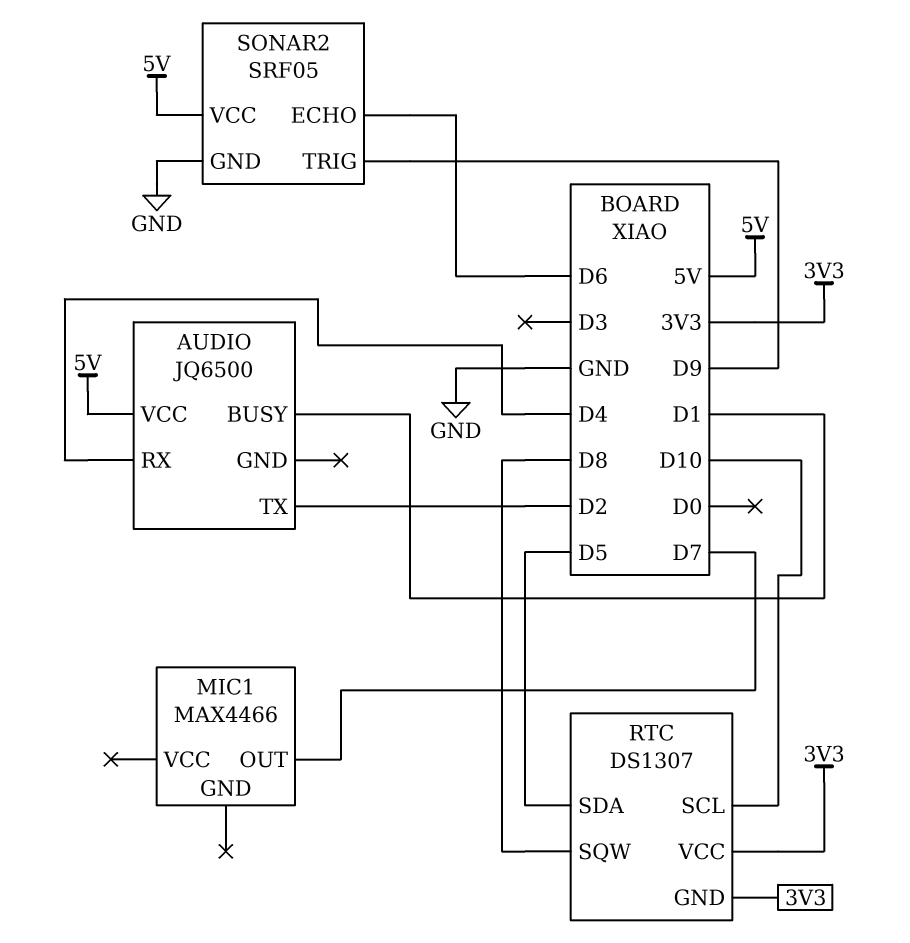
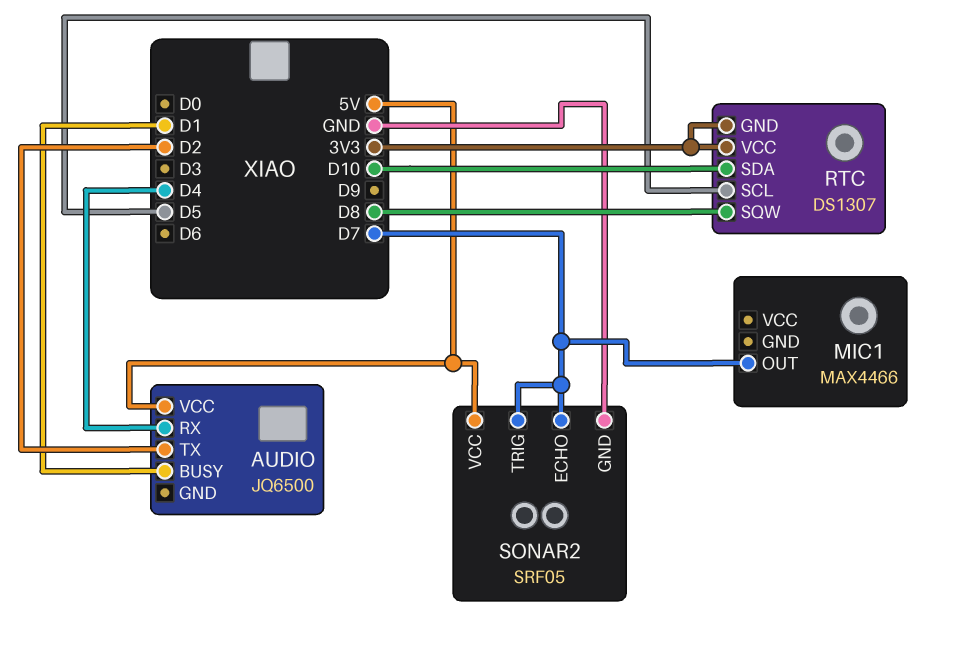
RTC pin SCL: D10 -> D5
RTC pin SDA: D5 -> D10
SONAR2 pin ECHO: D6 -> D7
SONAR2 pin TRIG: D9 -> D7

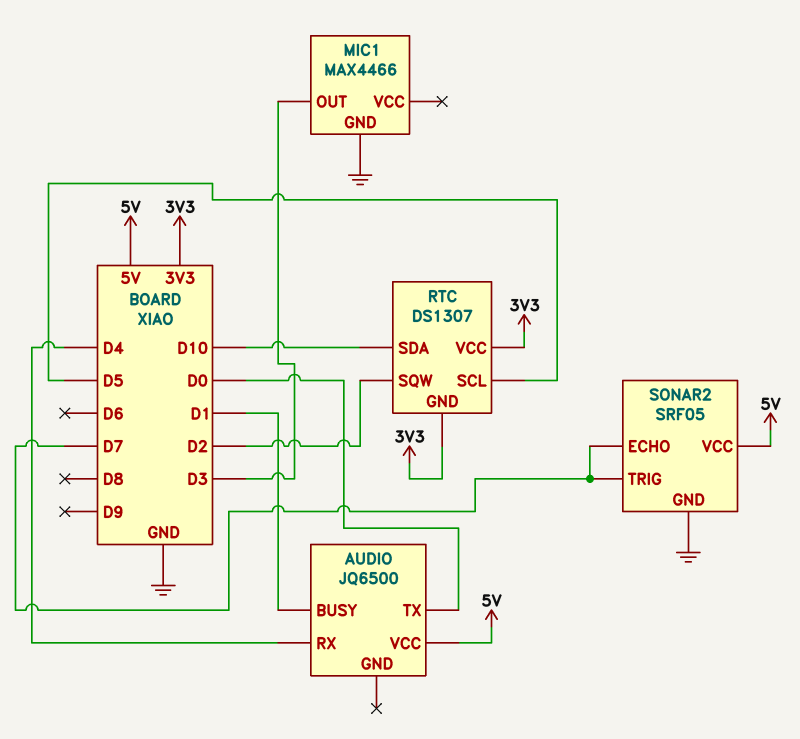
AUDIO pin TX: D2 -> D0
MIC1 pin GND: none -> GND
MIC1 pin OUT: D7 -> D3
RTC pin SQW: D8 -> D2

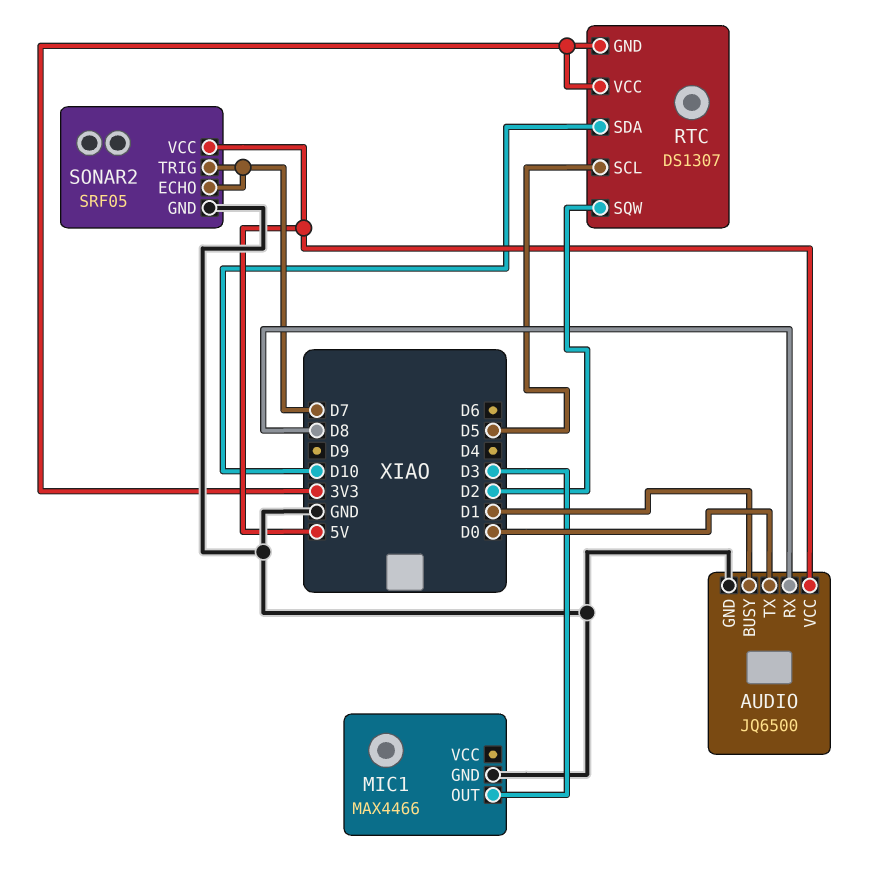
AUDIO pin GND: none -> GND
AUDIO pin RX: D4 -> D8

